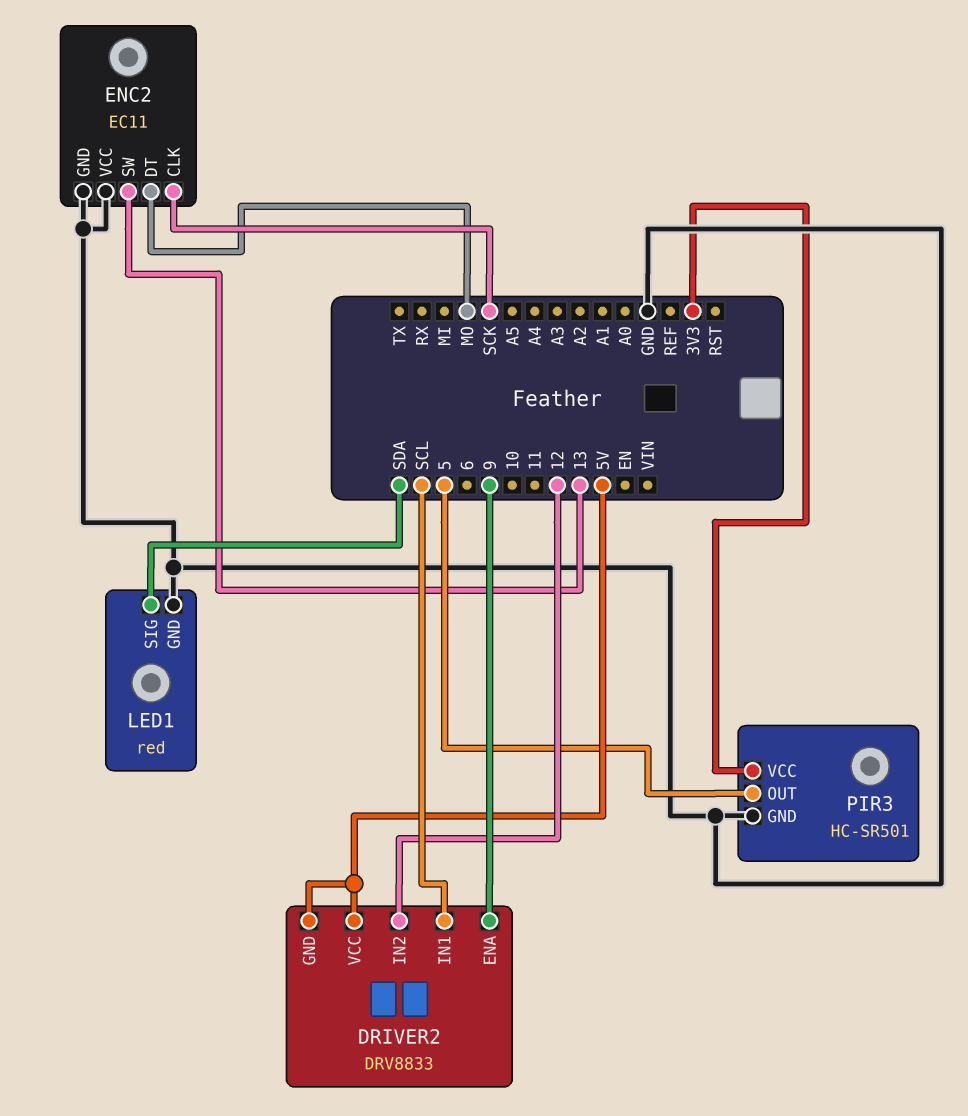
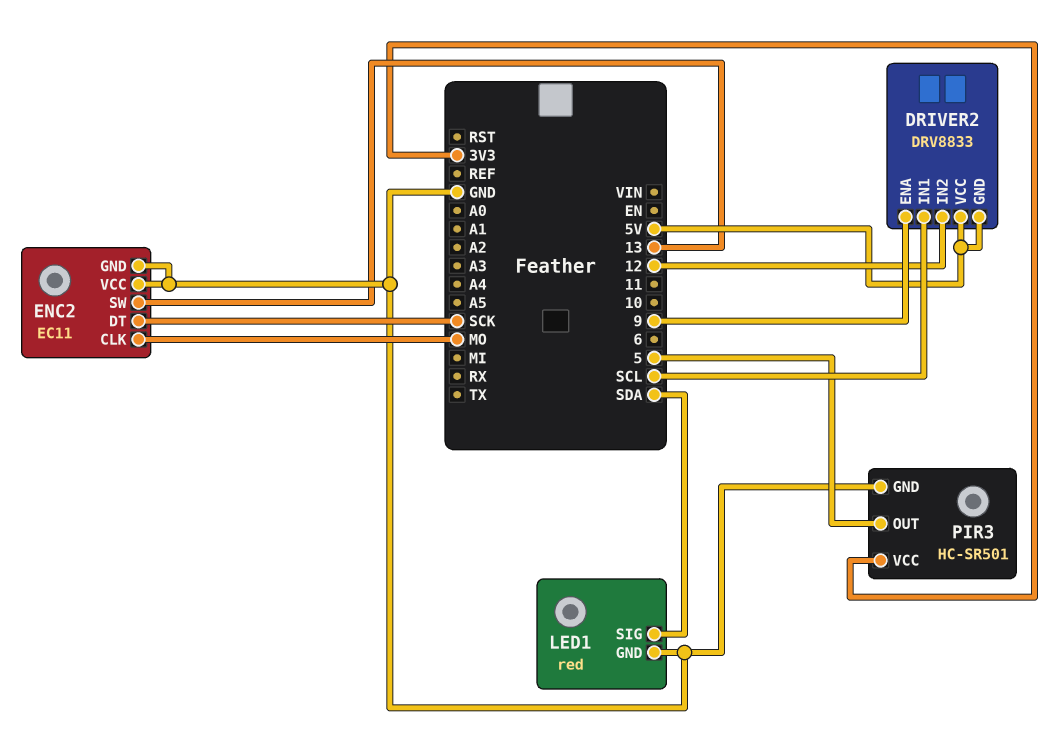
ENC2 pin CLK: SCK -> MO
ENC2 pin DT: MO -> SCK

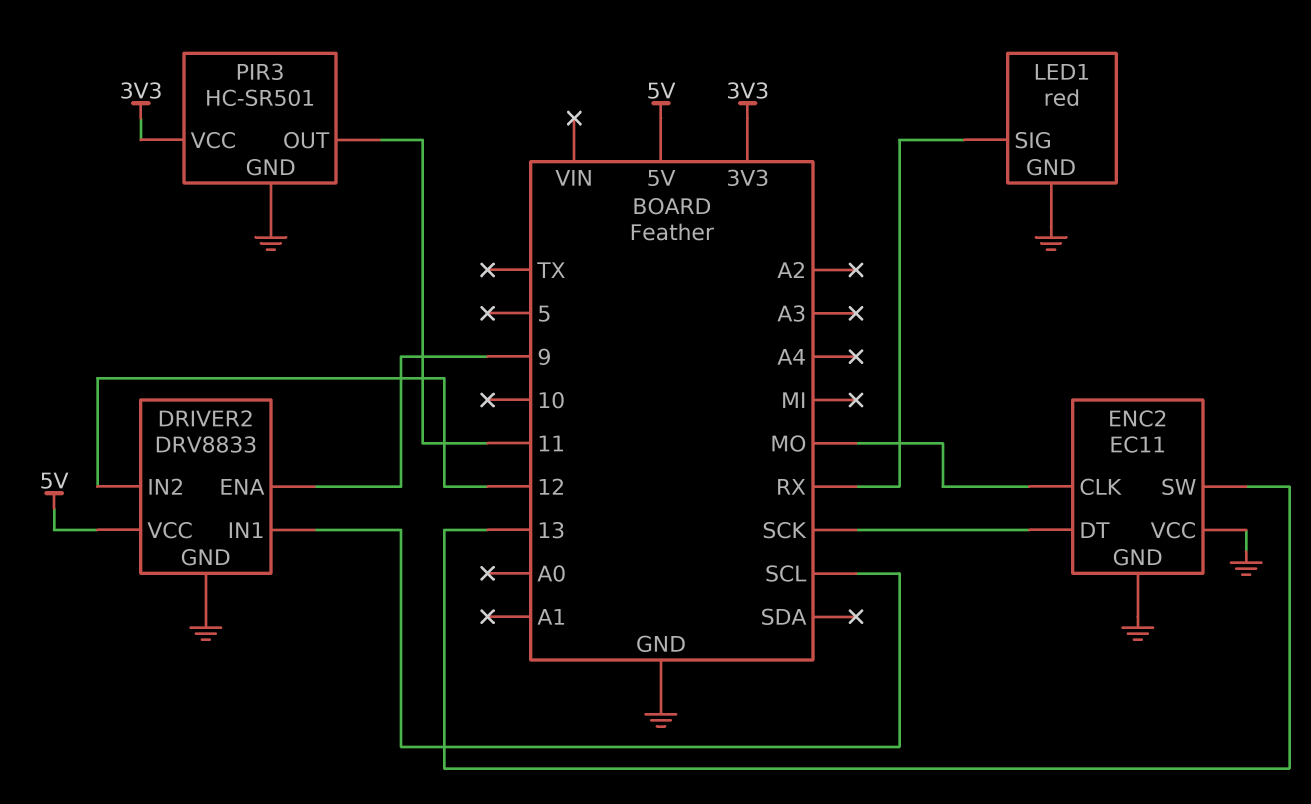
DRIVER2 pin GND: 5V -> GND
LED1 pin SIG: SDA -> RX
PIR3 pin OUT: 5 -> 11

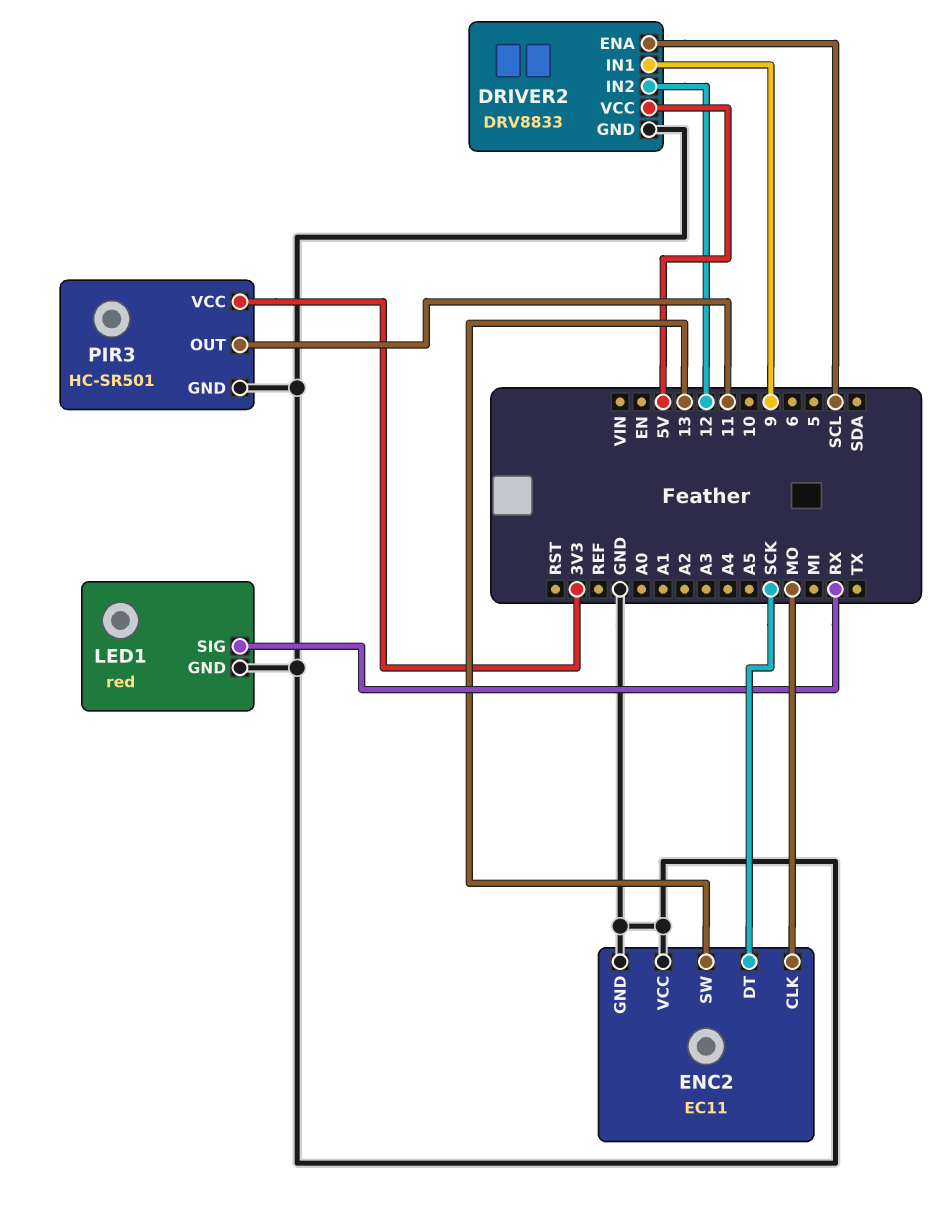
DRIVER2 pin ENA: 9 -> SCL
DRIVER2 pin IN1: SCL -> 9

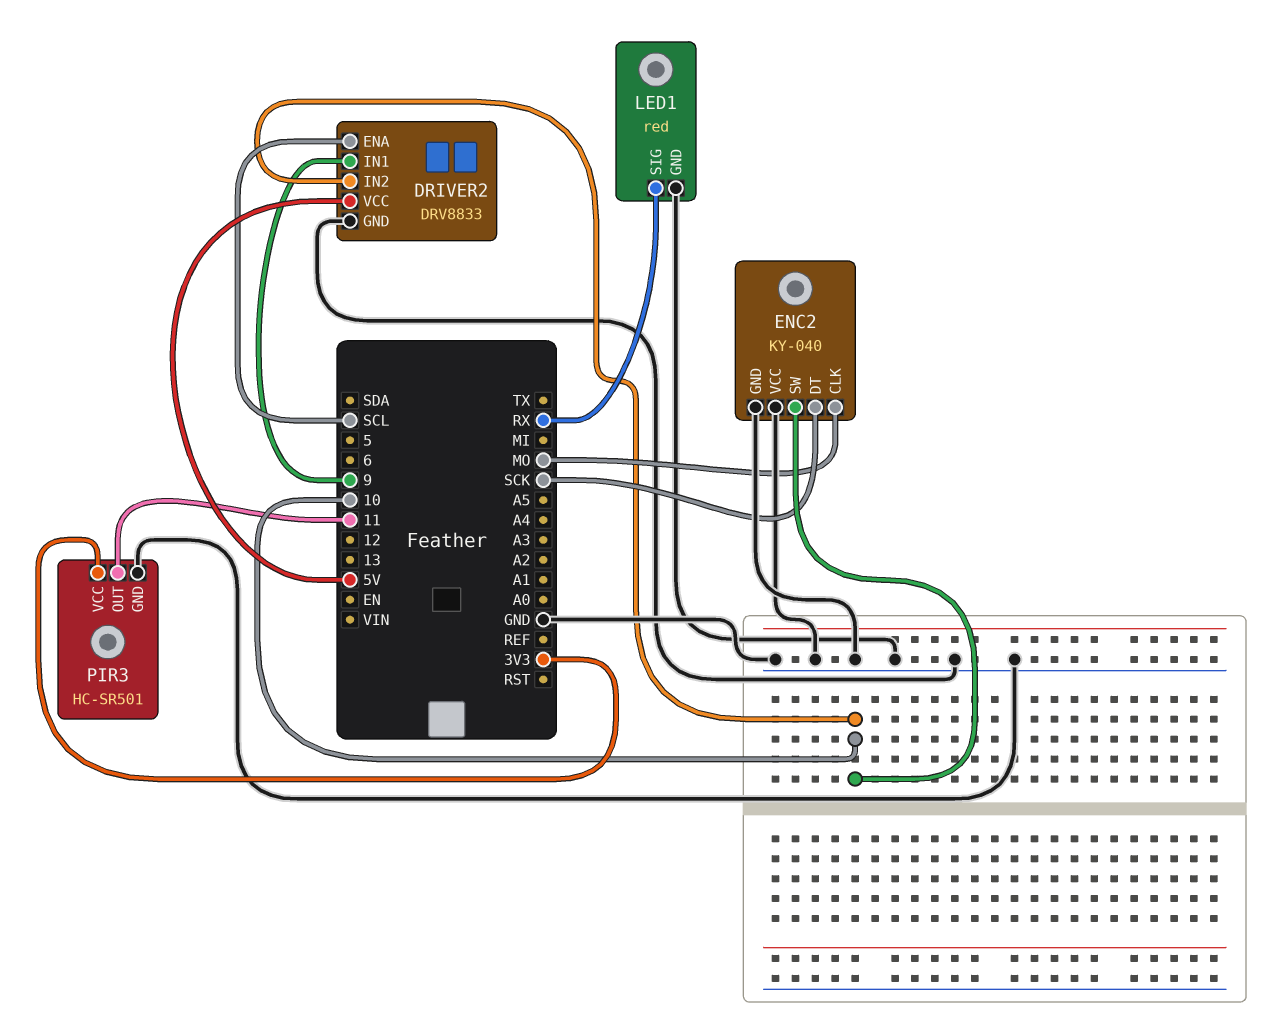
DRIVER2 pin IN2: 12 -> 10
ENC2: EC11 -> KY-040
ENC2 pin SW: 13 -> 10

